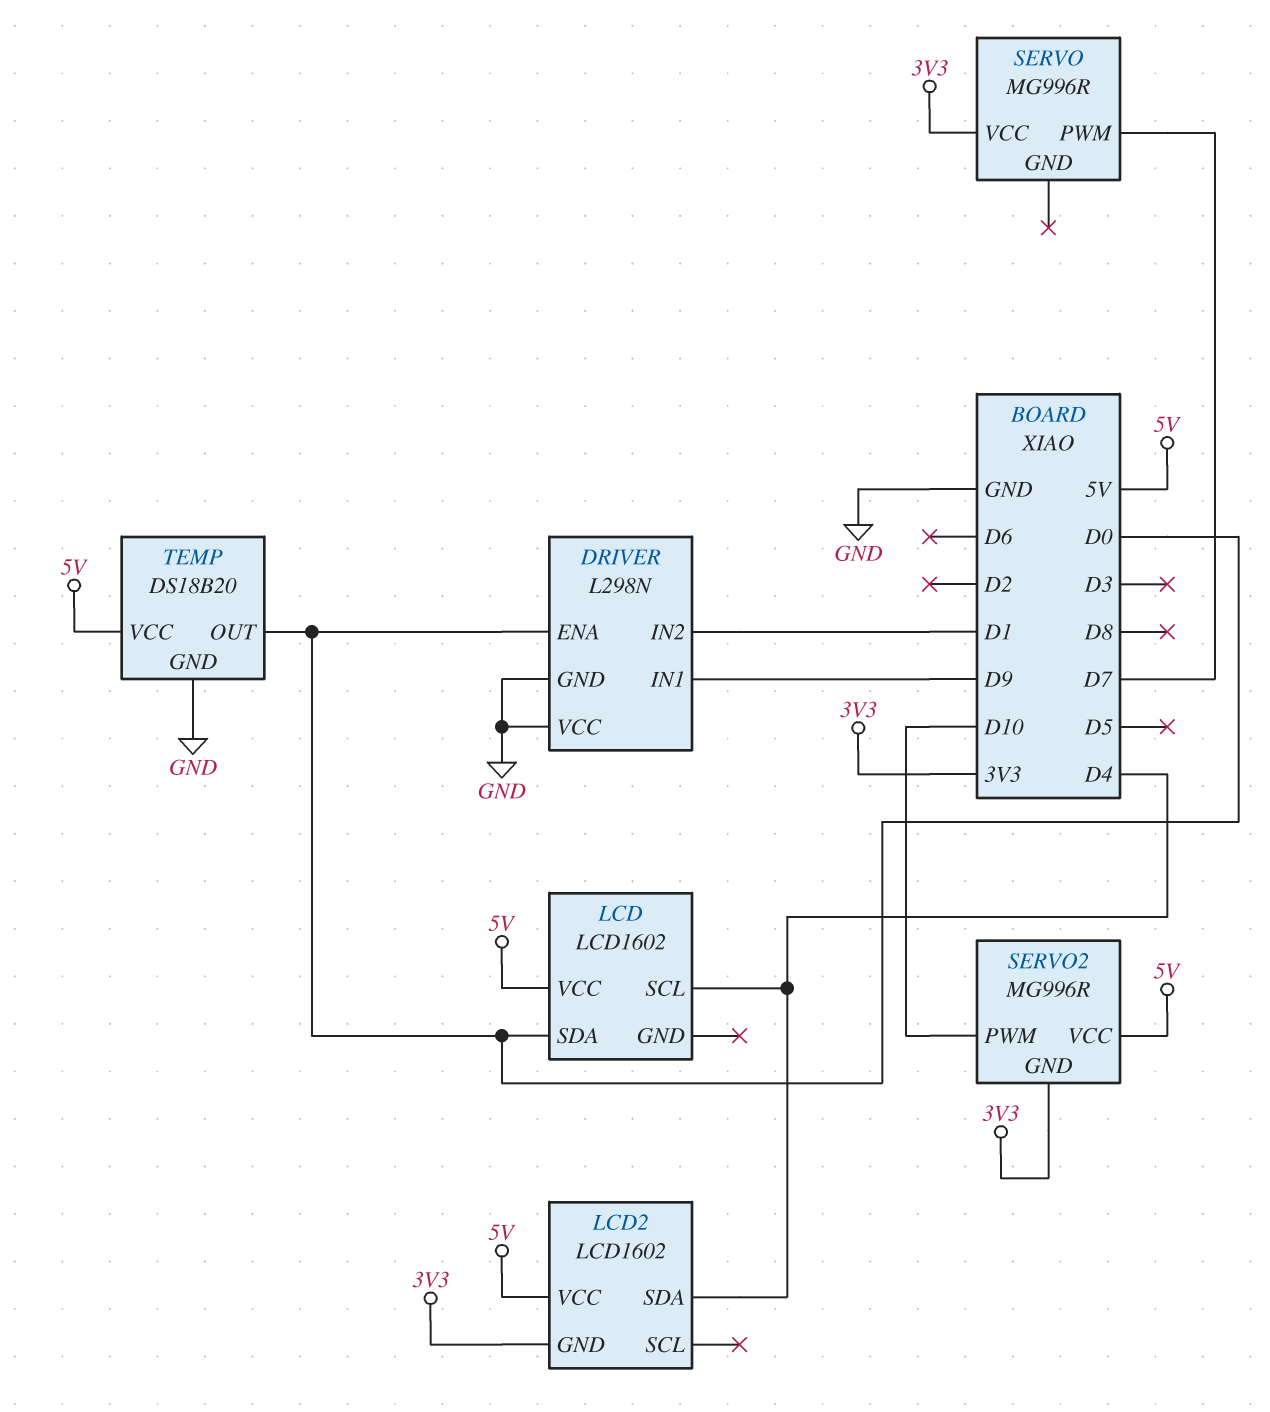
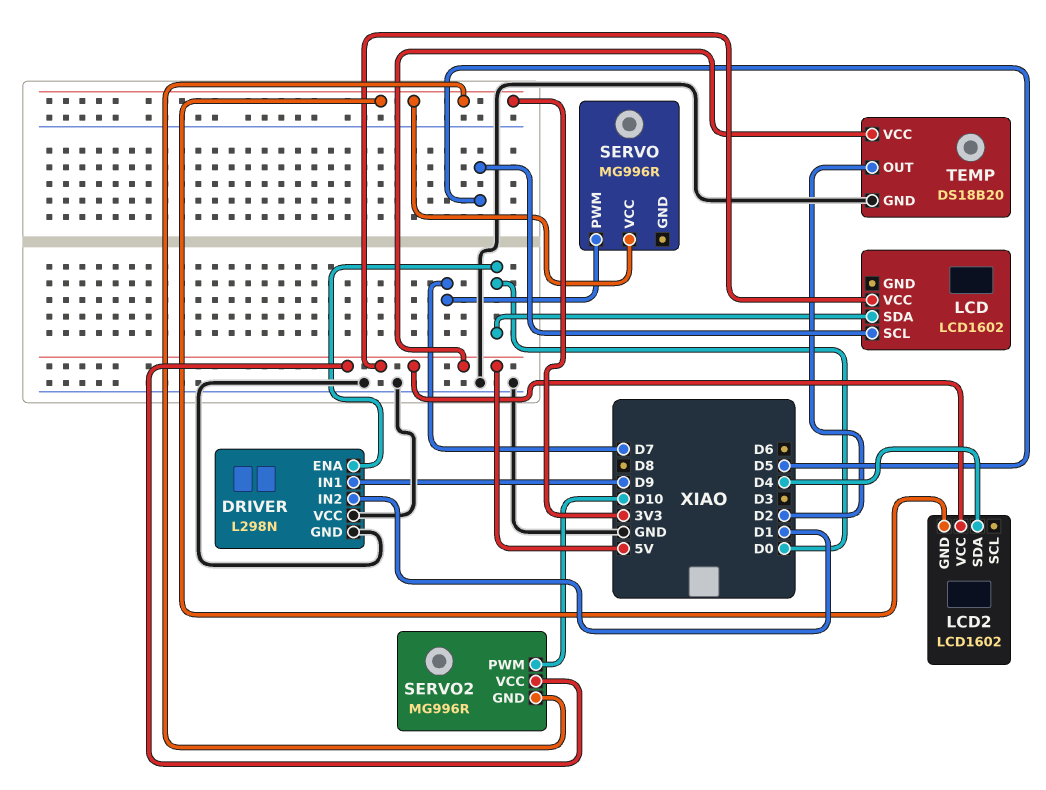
LCD pin SCL: D4 -> D5
TEMP pin OUT: D0 -> D2

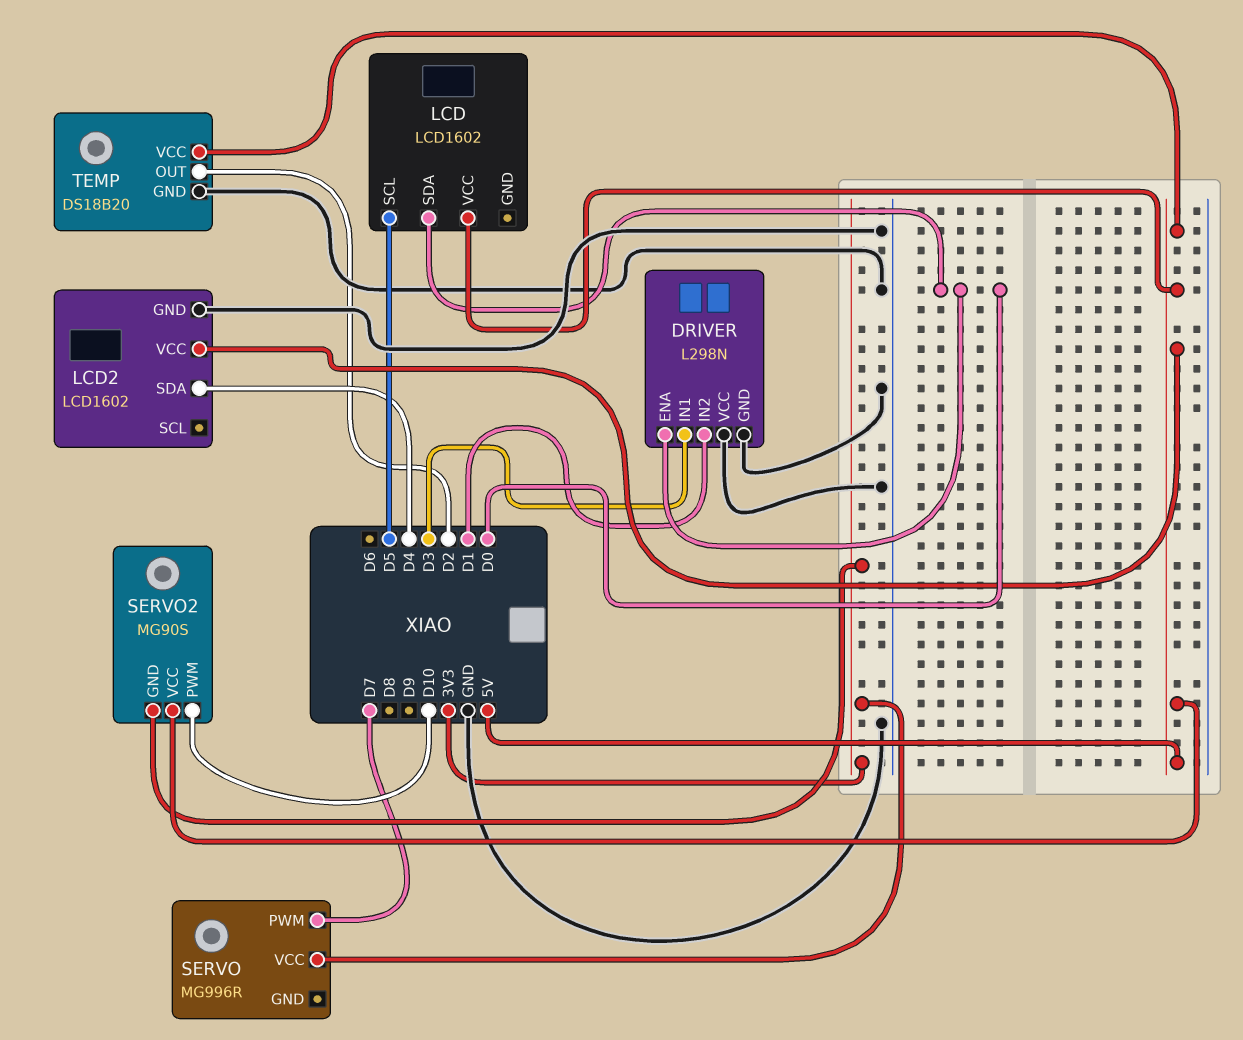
DRIVER pin IN1: D9 -> D3
LCD2 pin GND: 3V3 -> GND
SERVO2: MG996R -> MG90S

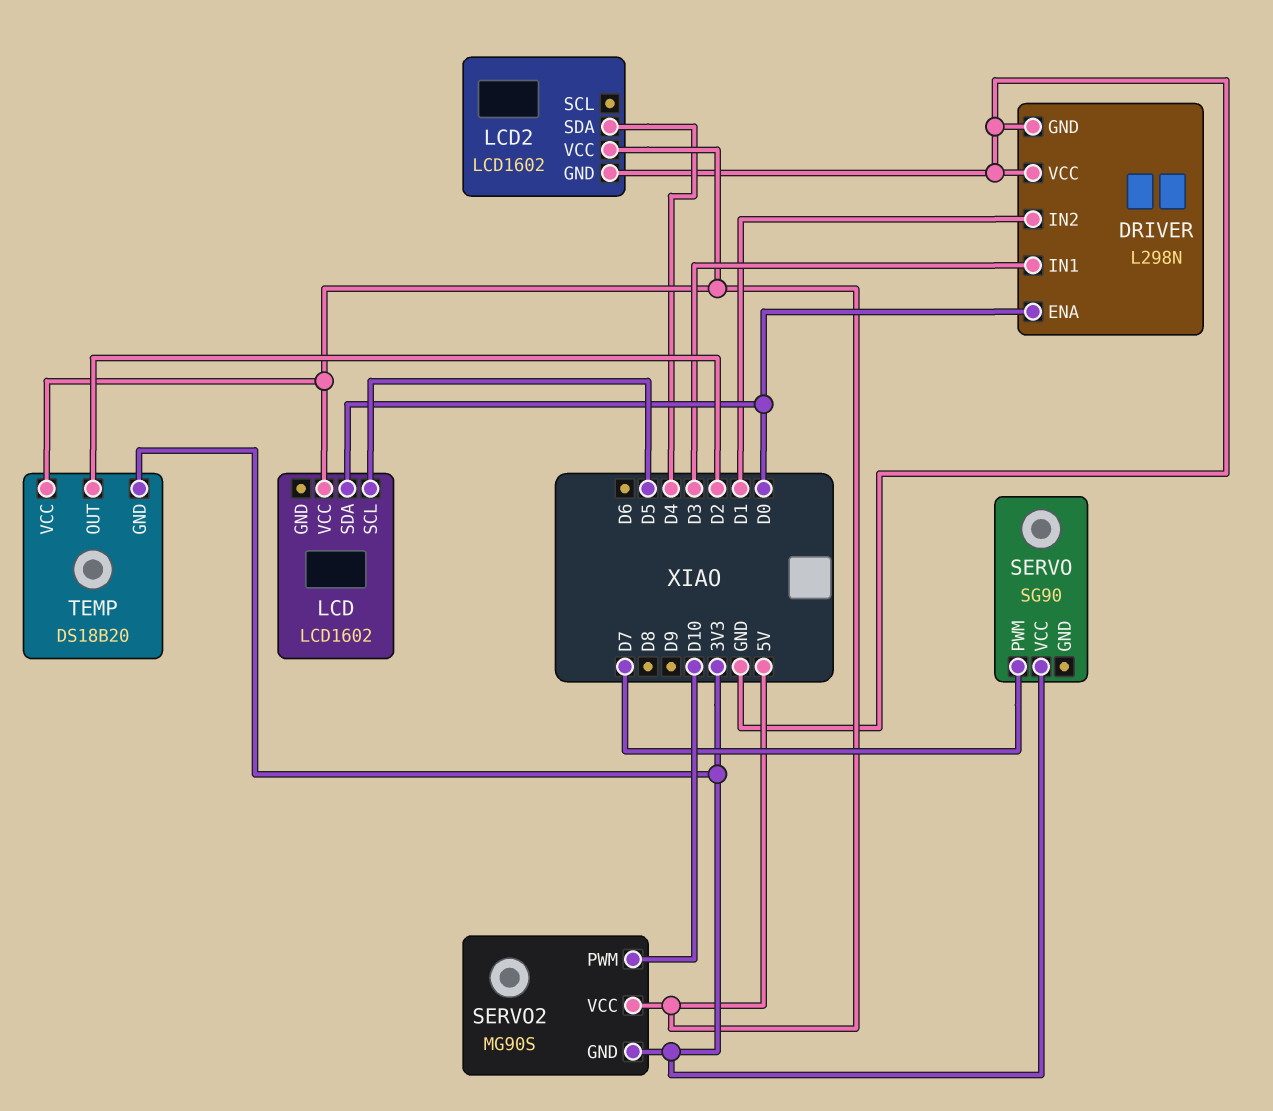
SERVO: MG996R -> SG90
TEMP pin GND: GND -> 3V3

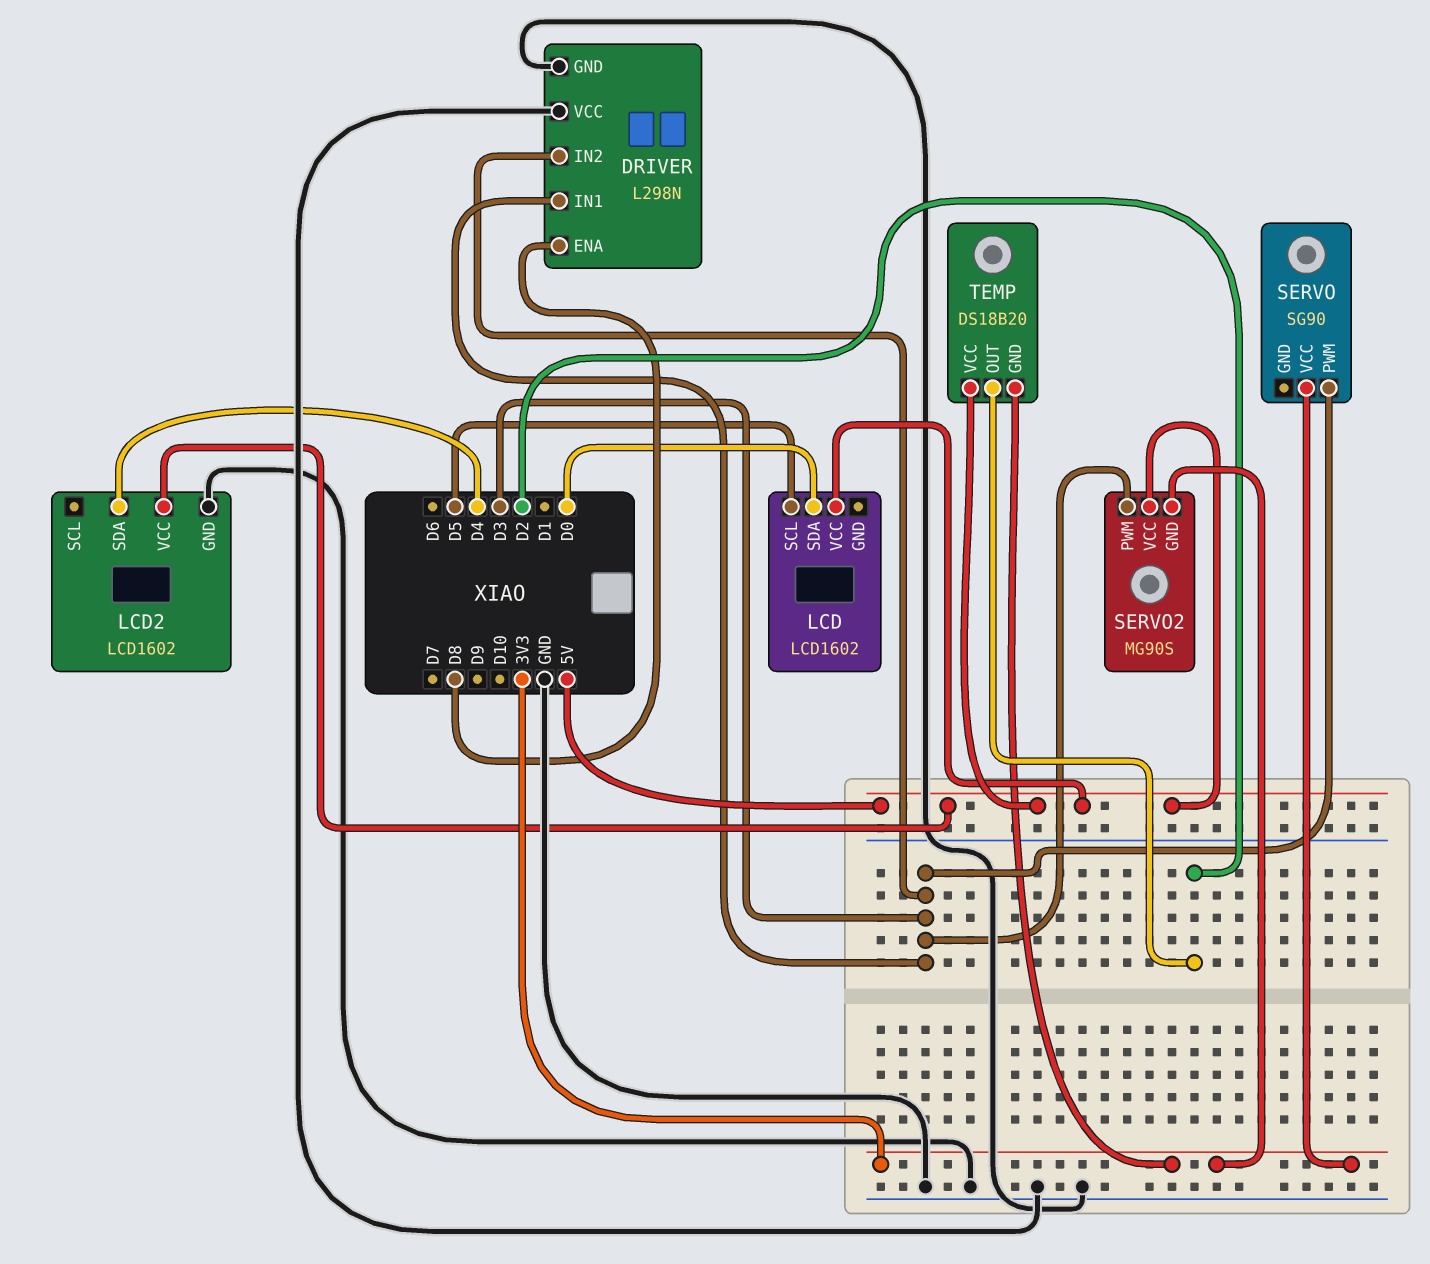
DRIVER pin ENA: D0 -> D8
DRIVER pin IN2: D1 -> D3
SERVO pin PWM: D7 -> D3
SERVO2 pin PWM: D10 -> D3

